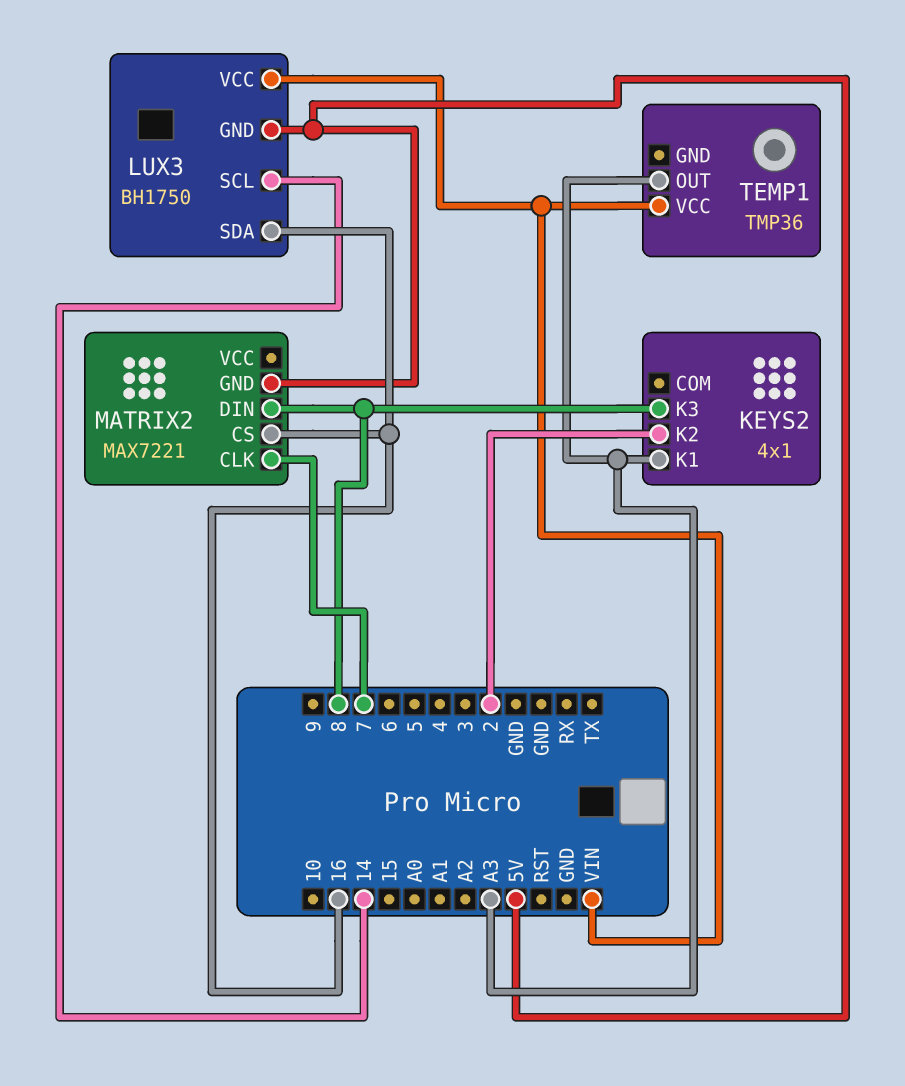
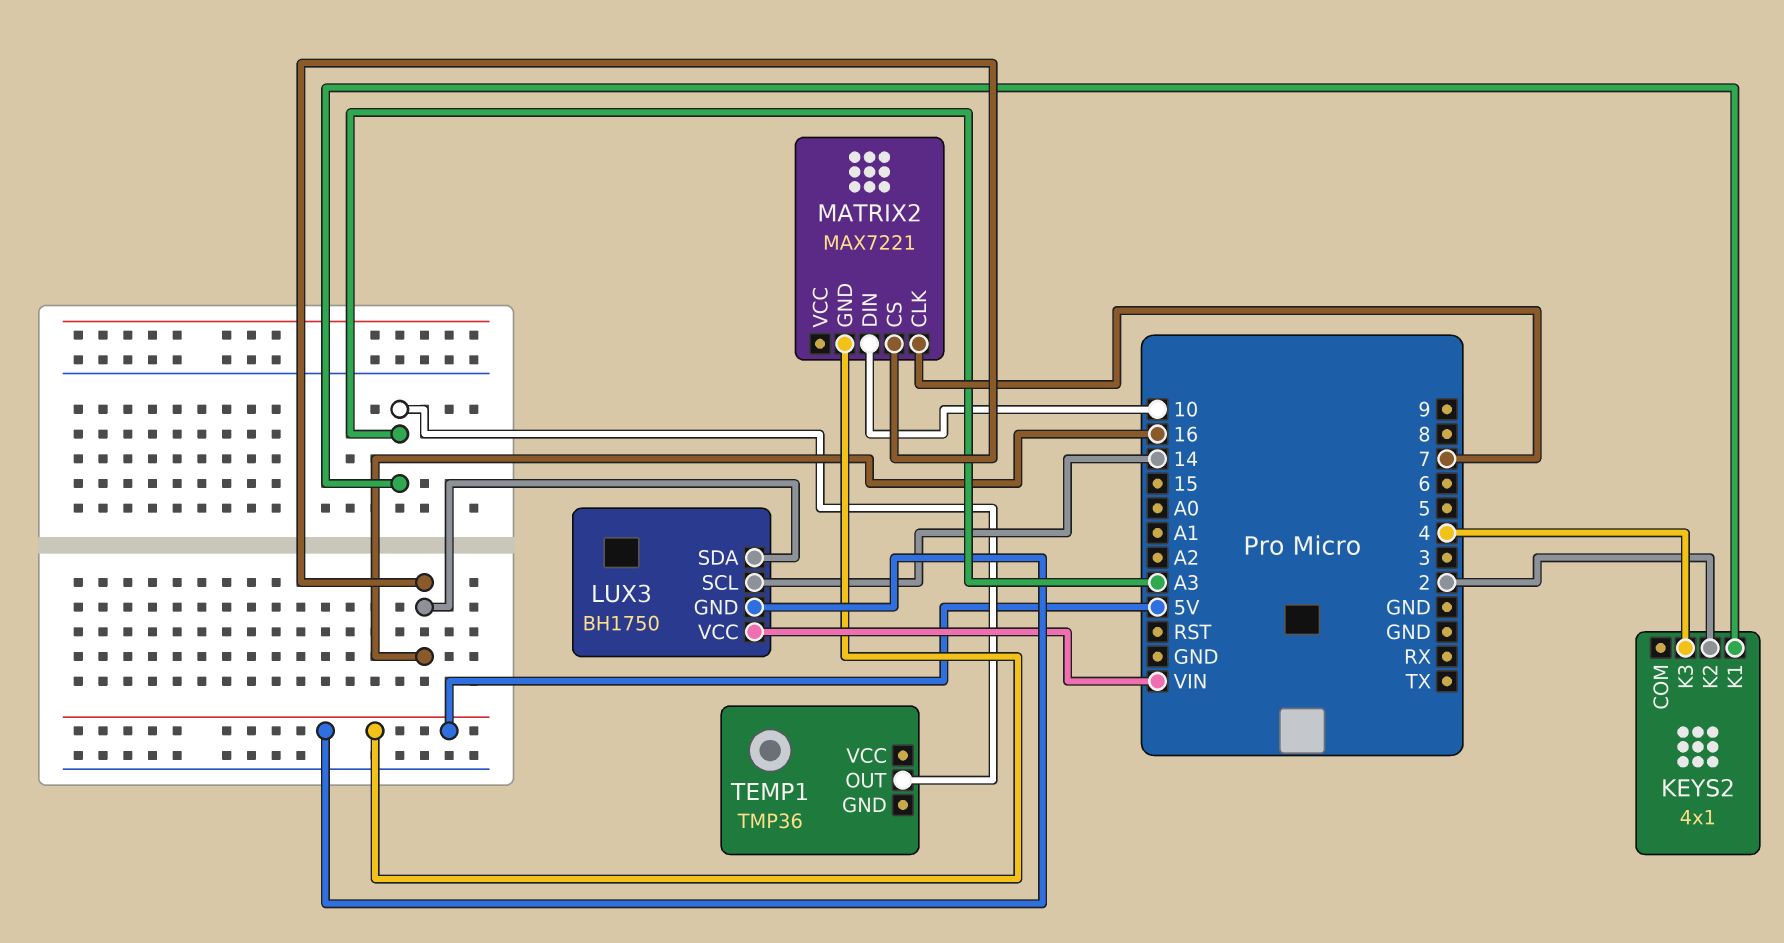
KEYS2 pin K3: 8 -> 4
MATRIX2 pin DIN: 8 -> 10
TEMP1 pin VCC: VIN -> none

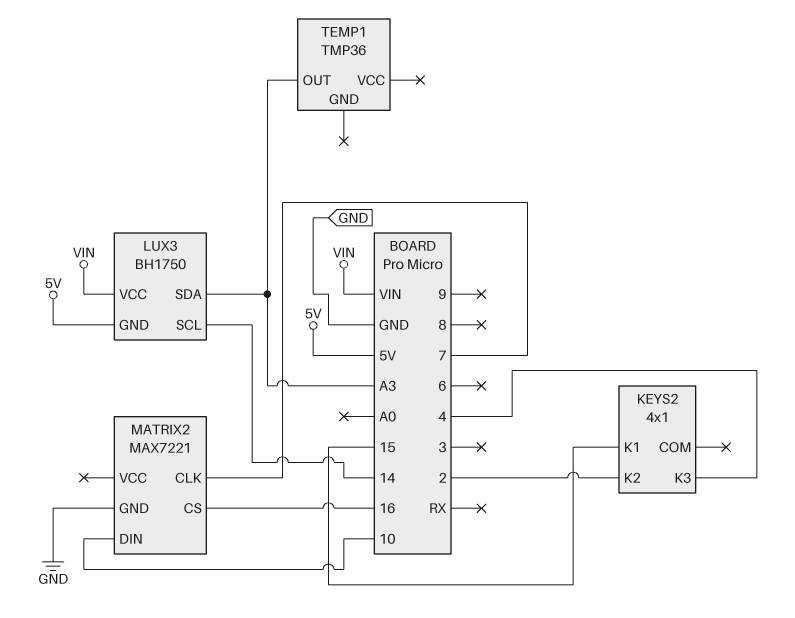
KEYS2 pin K1: A3 -> 15
LUX3 pin SDA: 16 -> A3
MATRIX2 pin GND: 5V -> GND

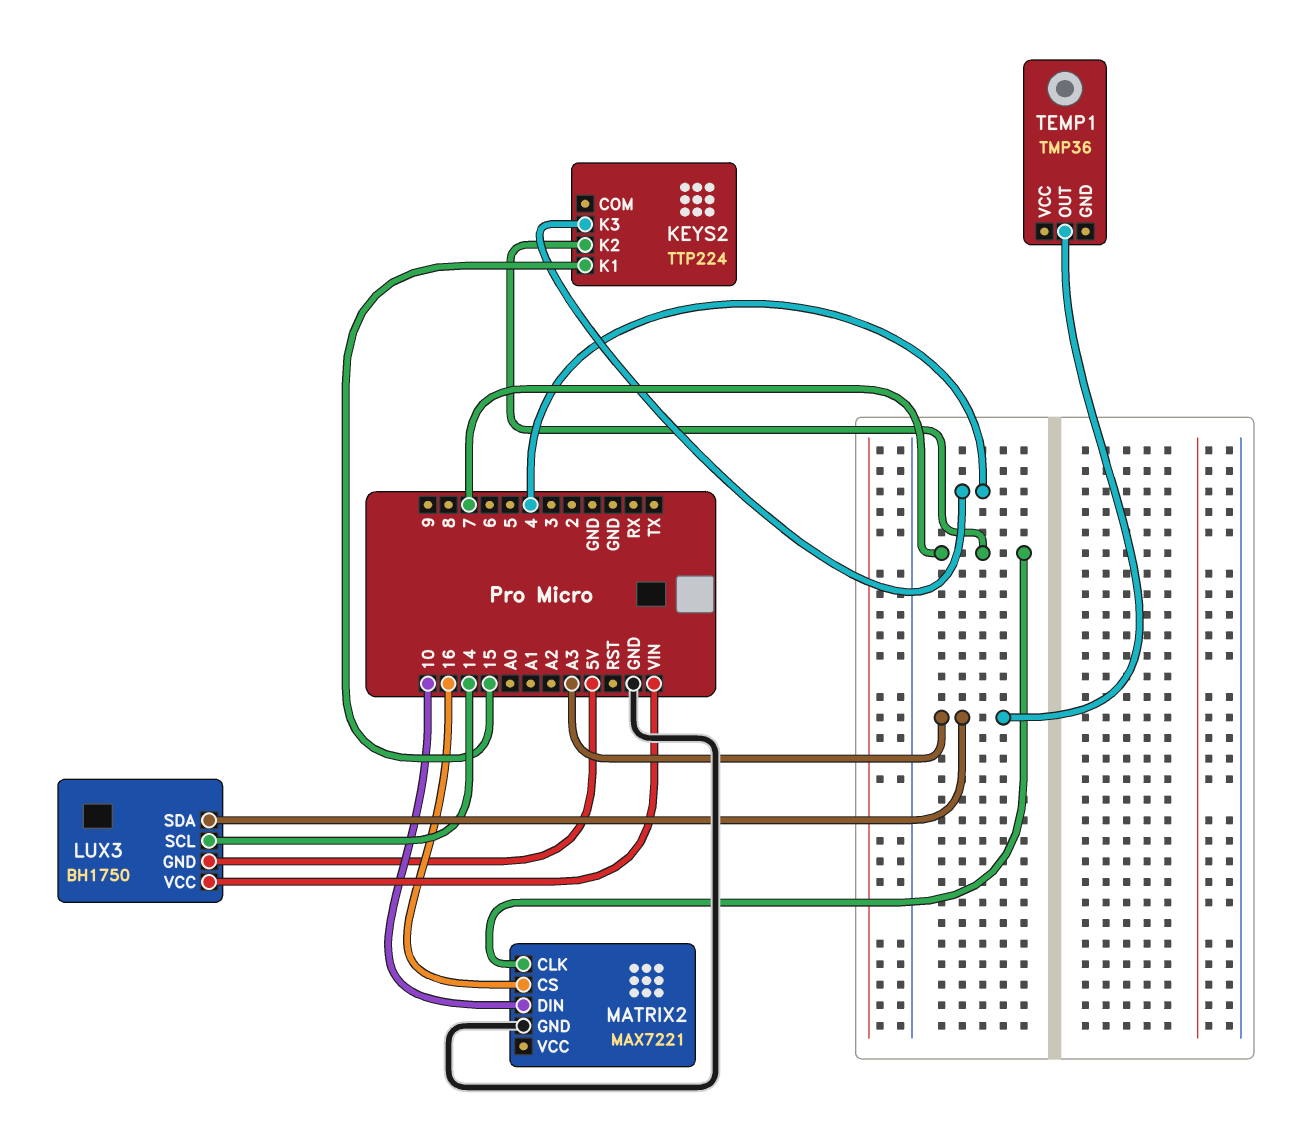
KEYS2: 4x1 -> TTP224
KEYS2 pin K2: 2 -> 7

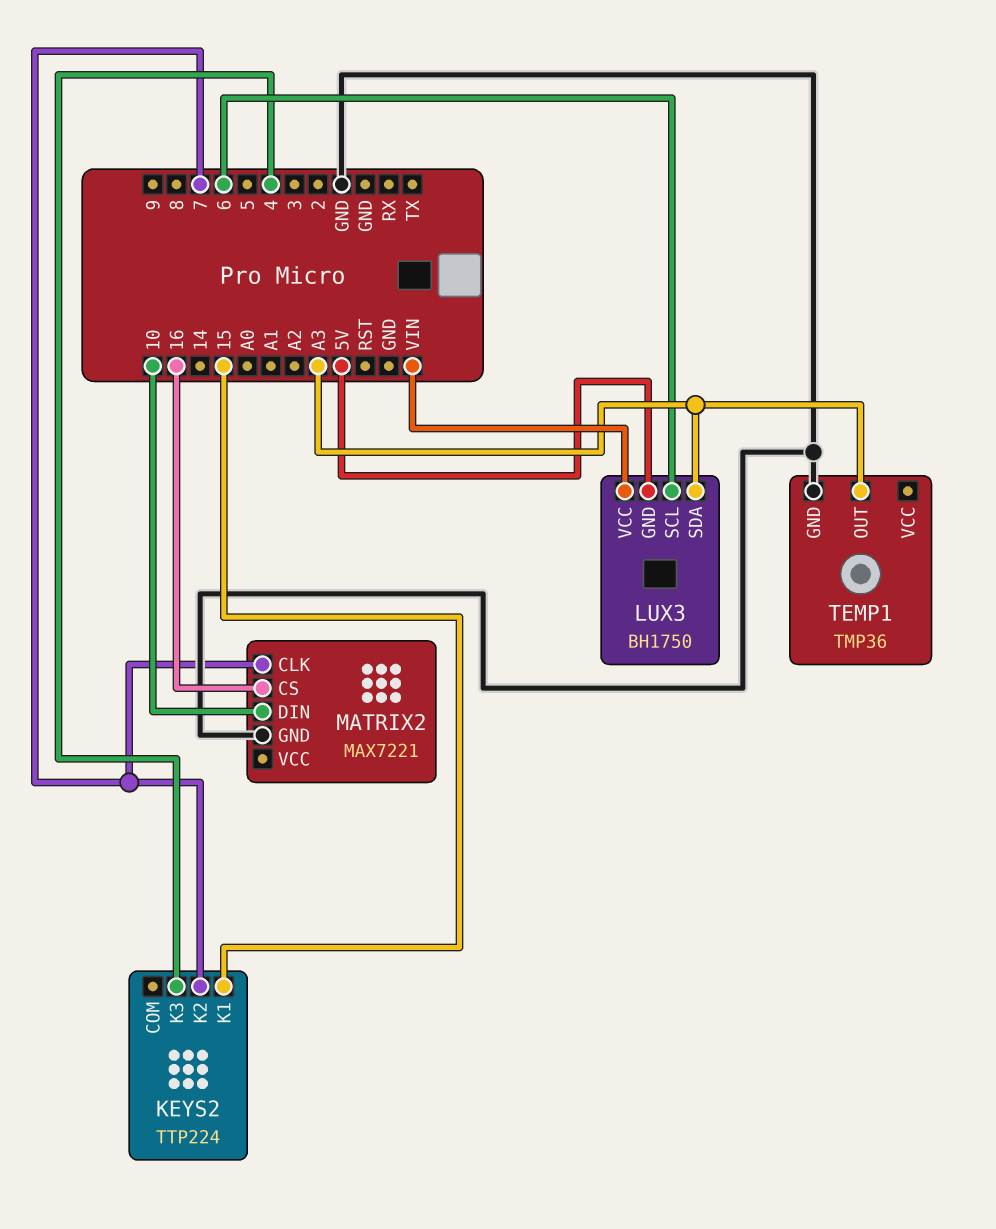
LUX3 pin SCL: 14 -> 6
TEMP1 pin GND: none -> GND

